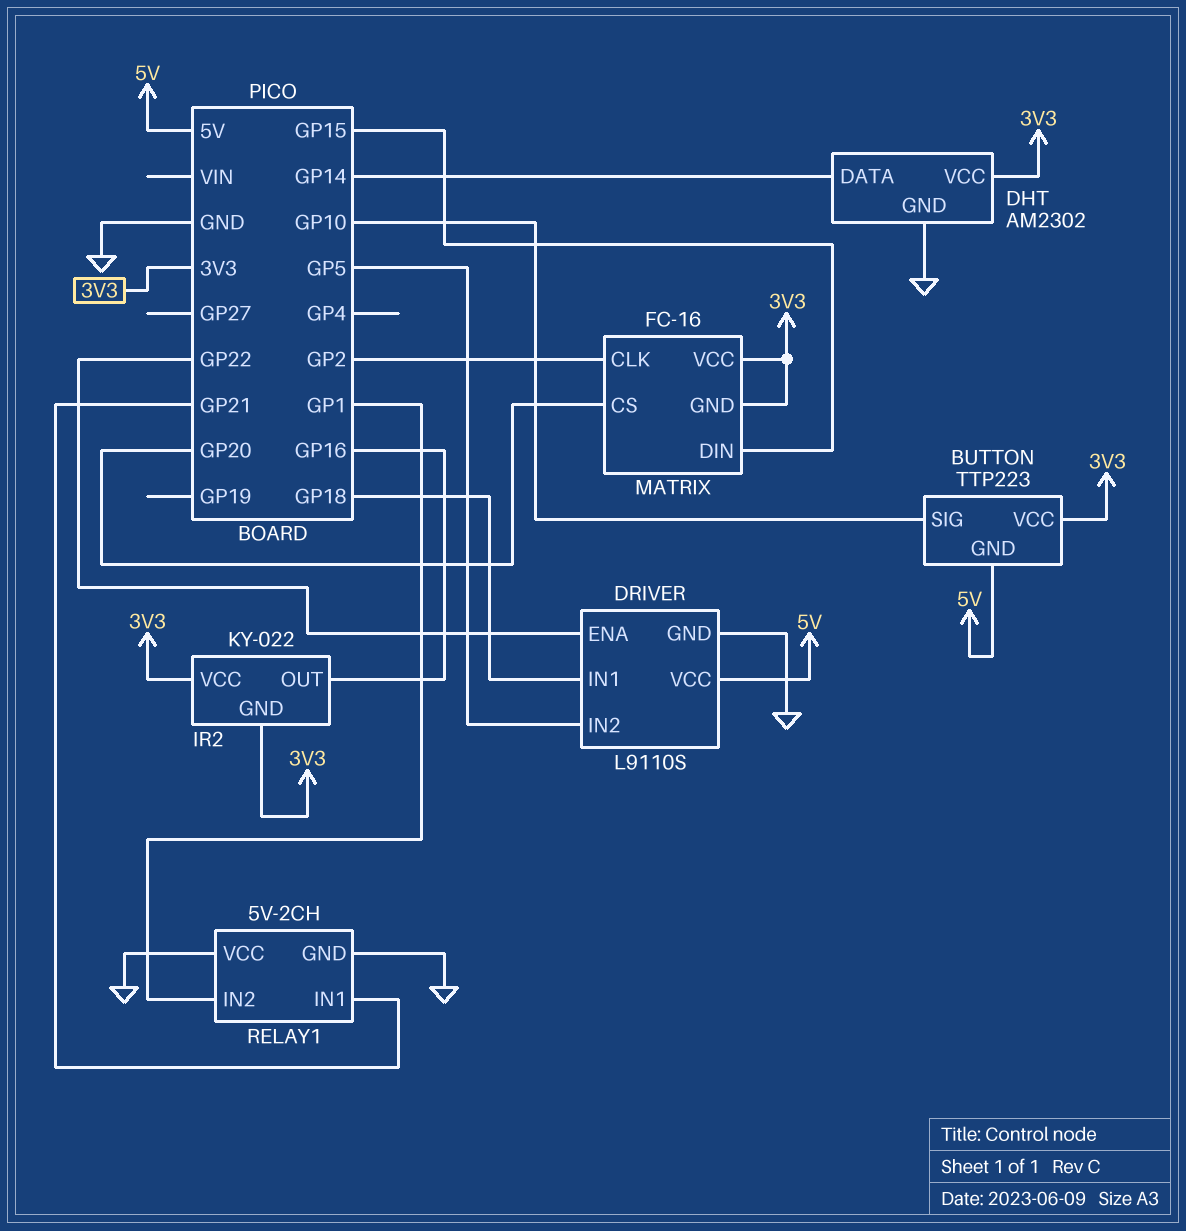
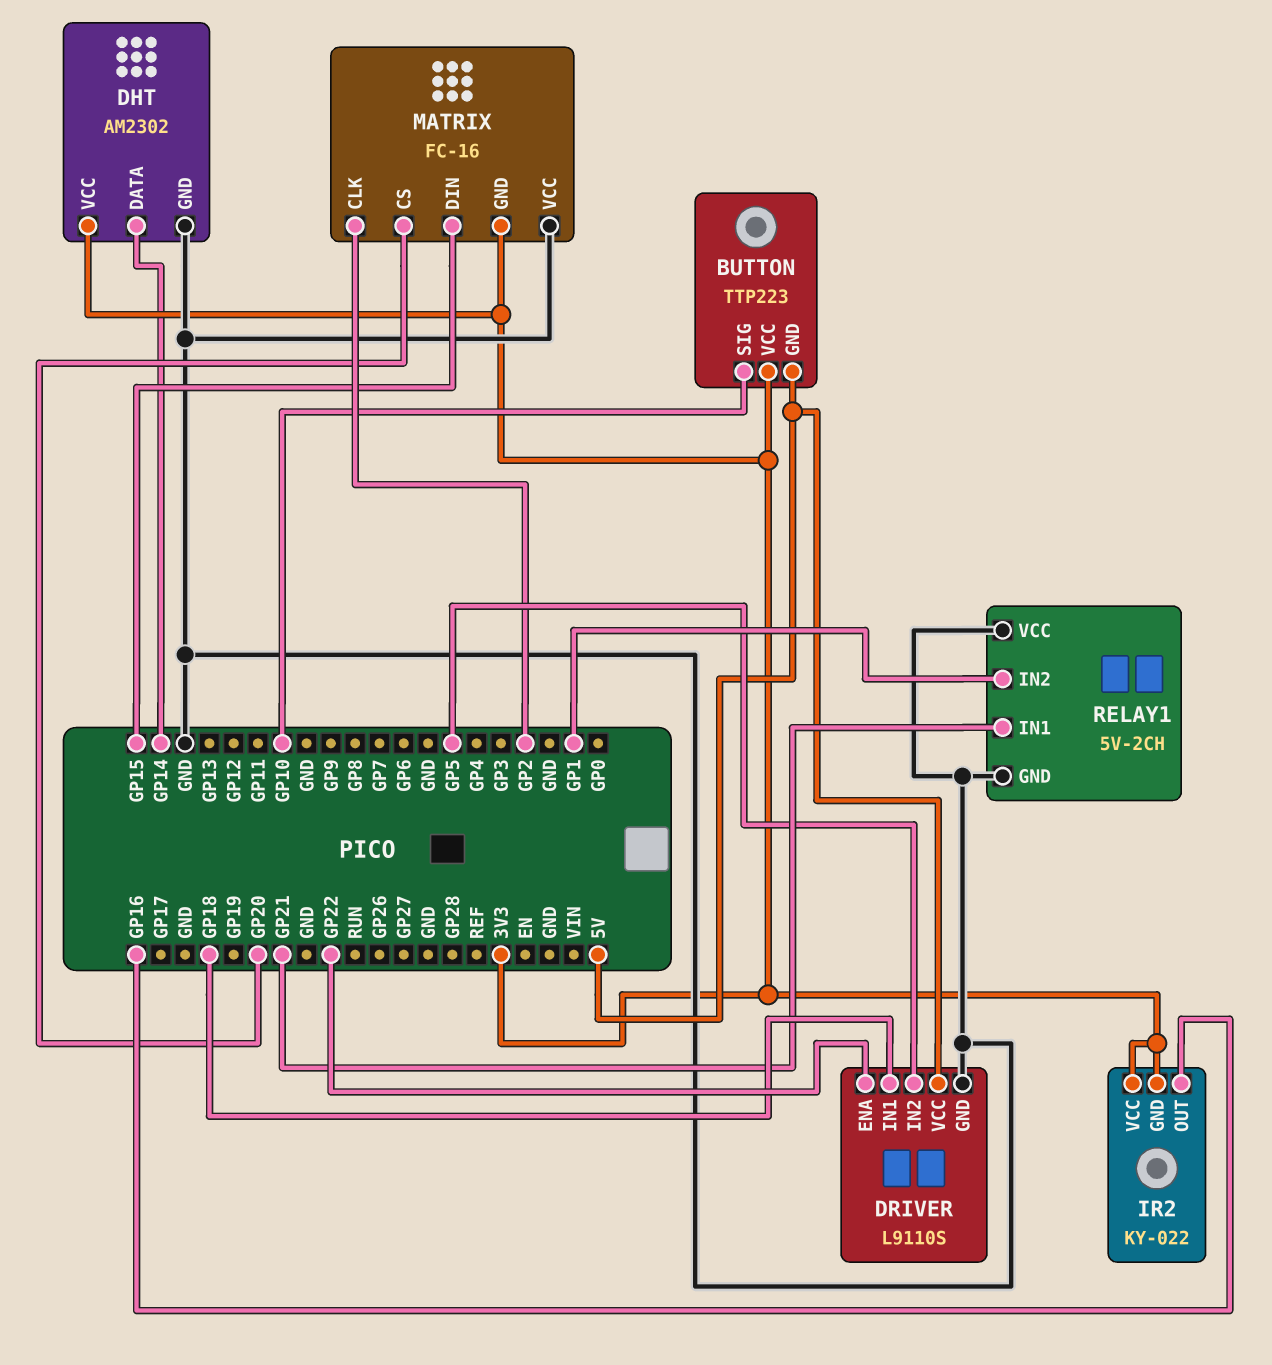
MATRIX pin VCC: 3V3 -> GND

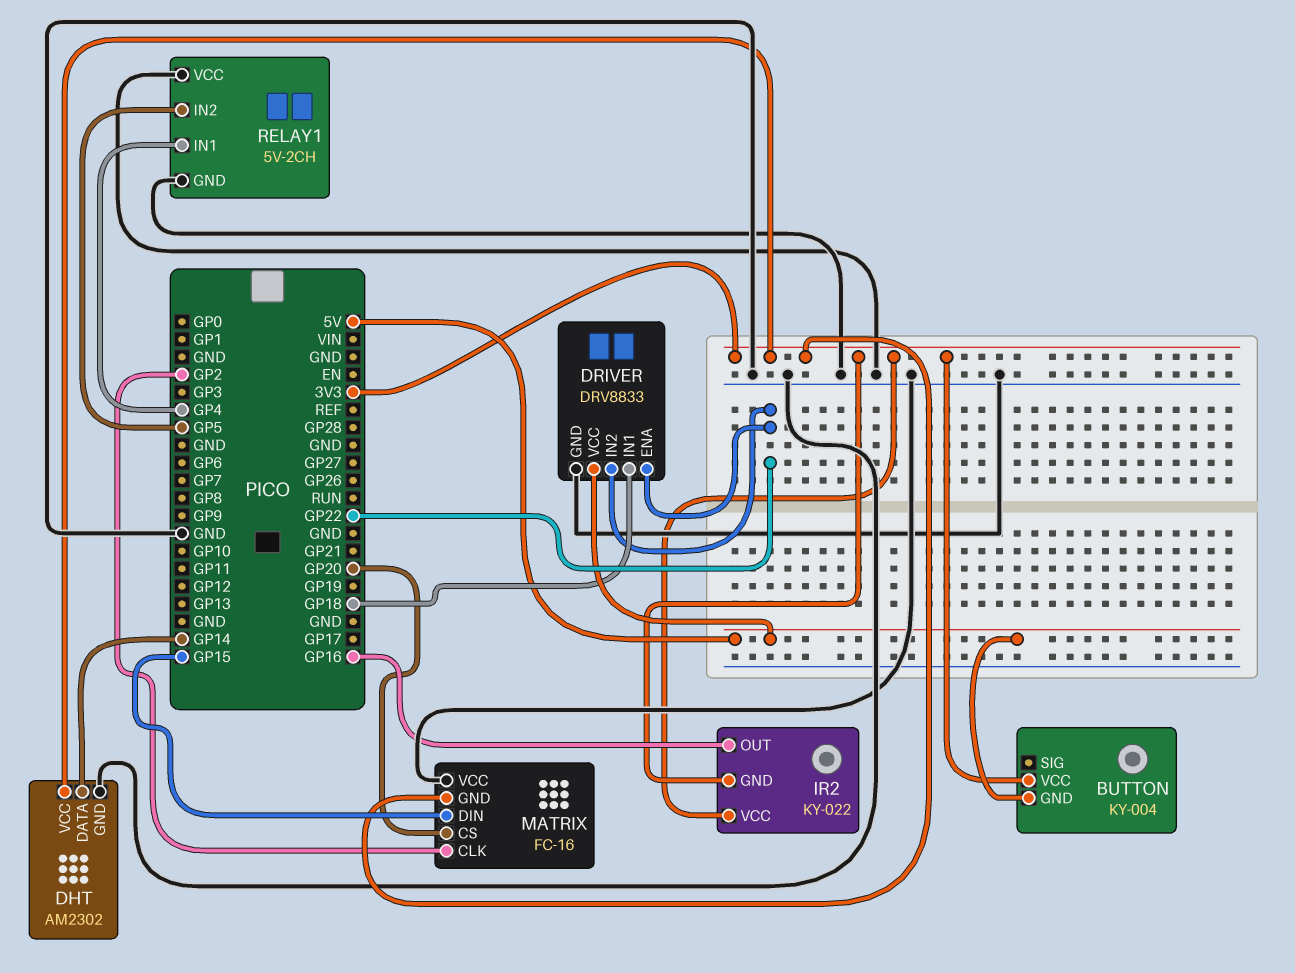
BUTTON: TTP223 -> KY-004
BUTTON pin SIG: GP10 -> none
DRIVER: L9110S -> DRV8833
DRIVER pin IN2: GP5 -> GP22
RELAY1 pin IN1: GP21 -> GP4
RELAY1 pin IN2: GP1 -> GP5

